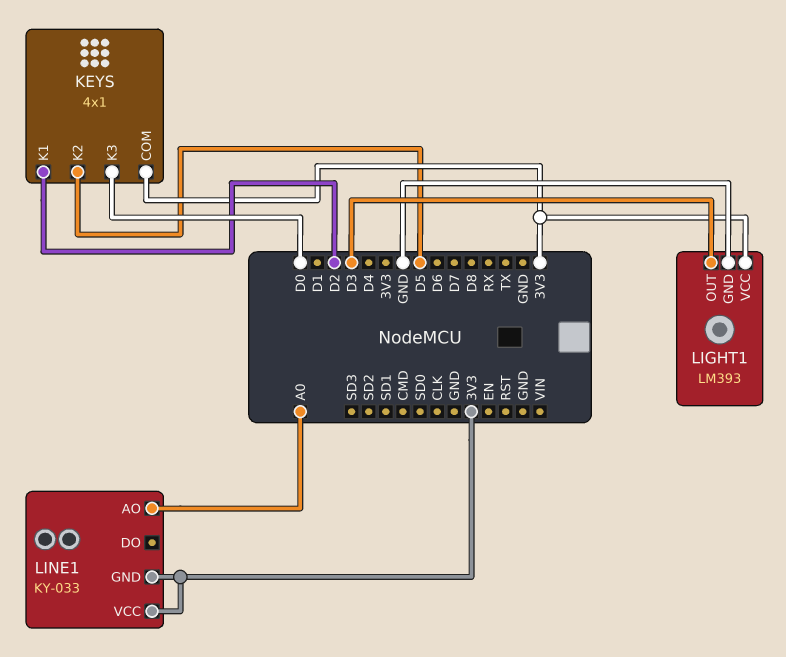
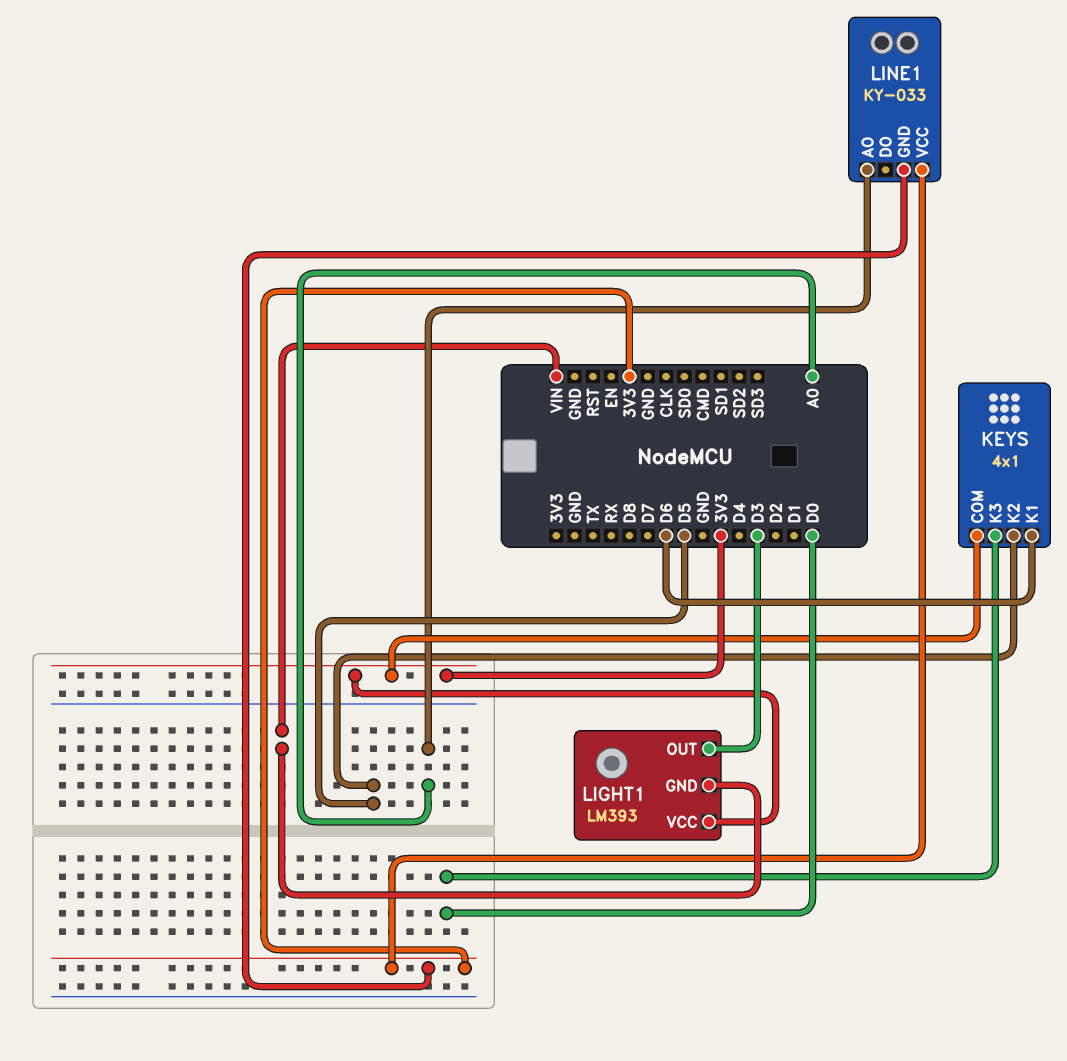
KEYS pin K1: D2 -> D6
LIGHT1 pin GND: GND -> VIN

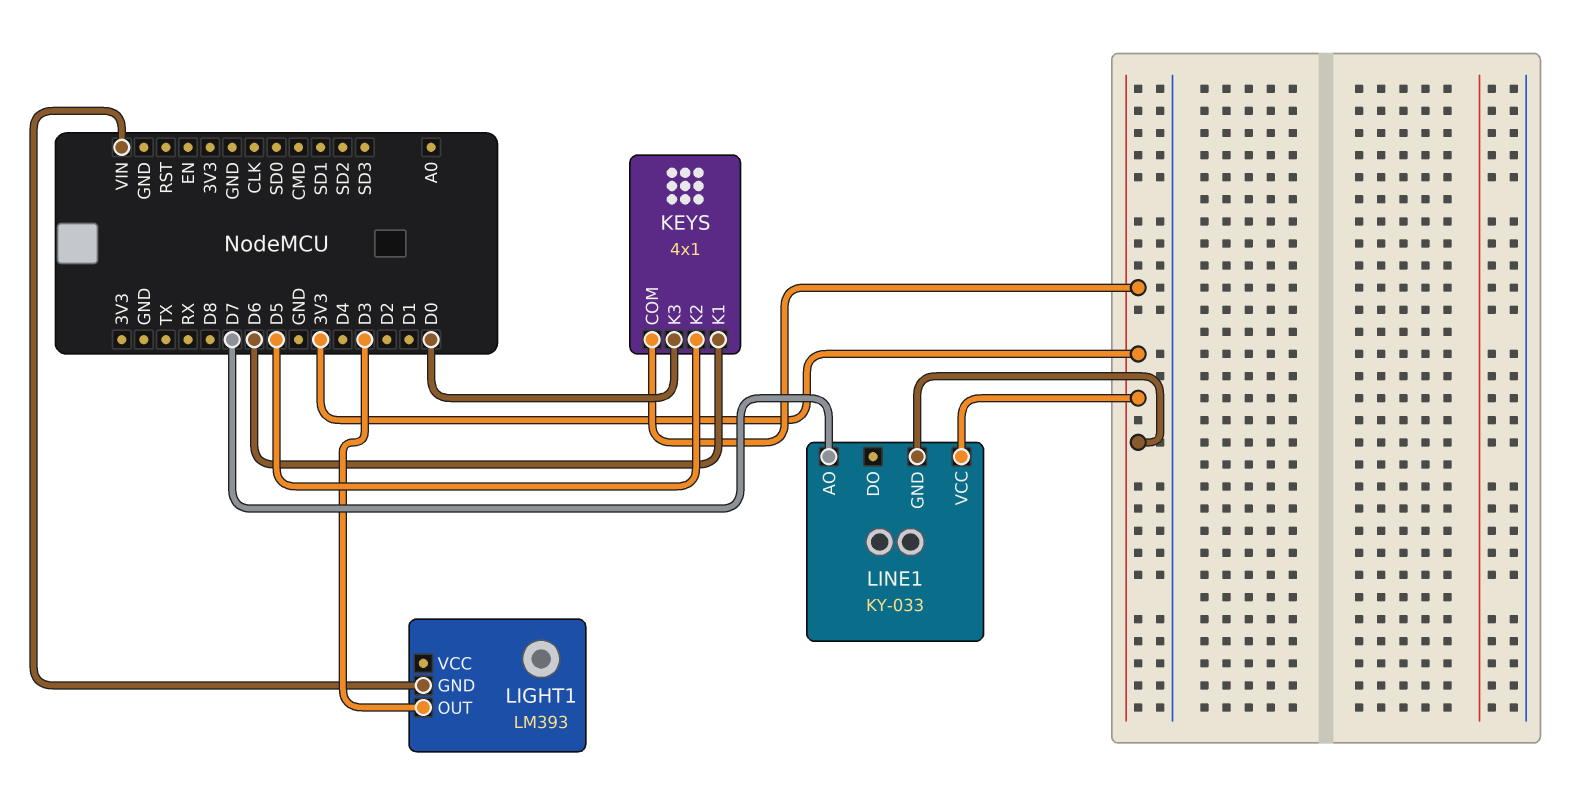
LIGHT1 pin VCC: 3V3 -> none
LINE1 pin AO: A0 -> D7

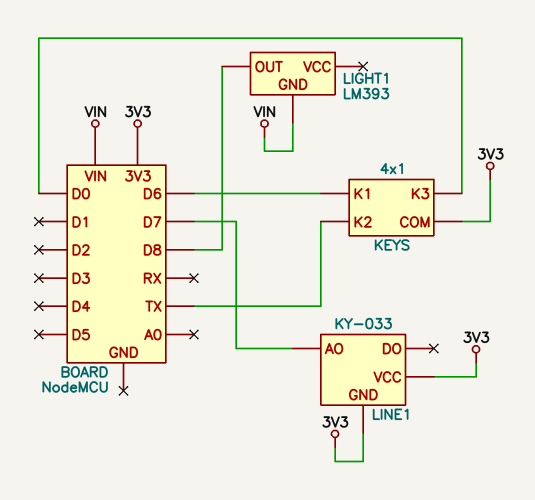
KEYS pin K2: D5 -> TX
LIGHT1 pin OUT: D3 -> D8

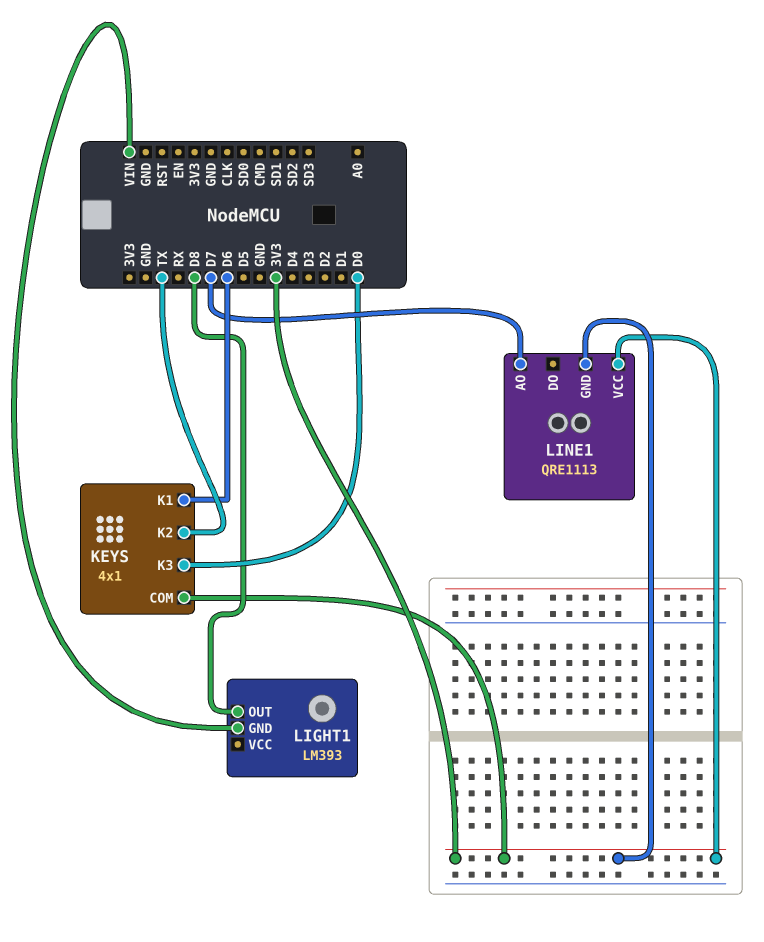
LINE1: KY-033 -> QRE1113

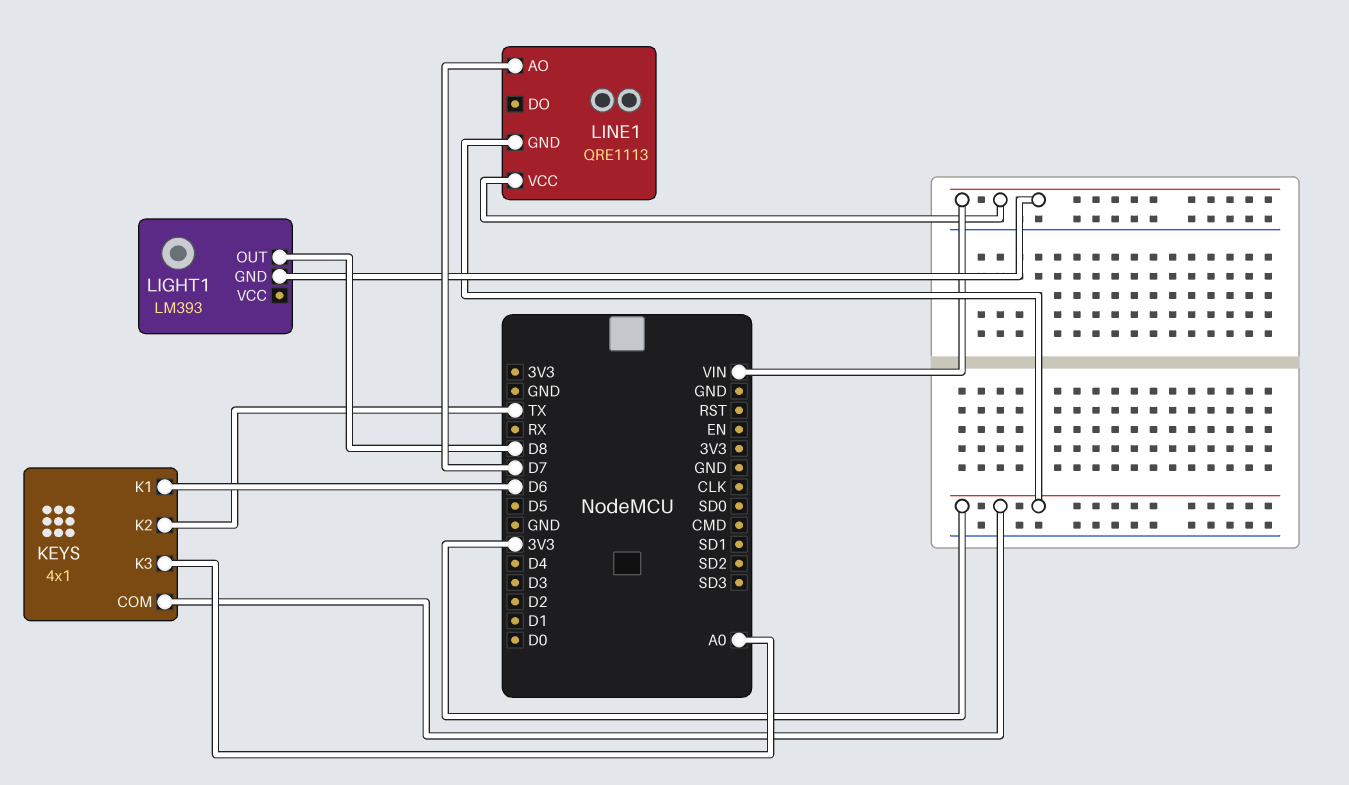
KEYS pin K3: D0 -> A0
LINE1 pin VCC: 3V3 -> VIN

